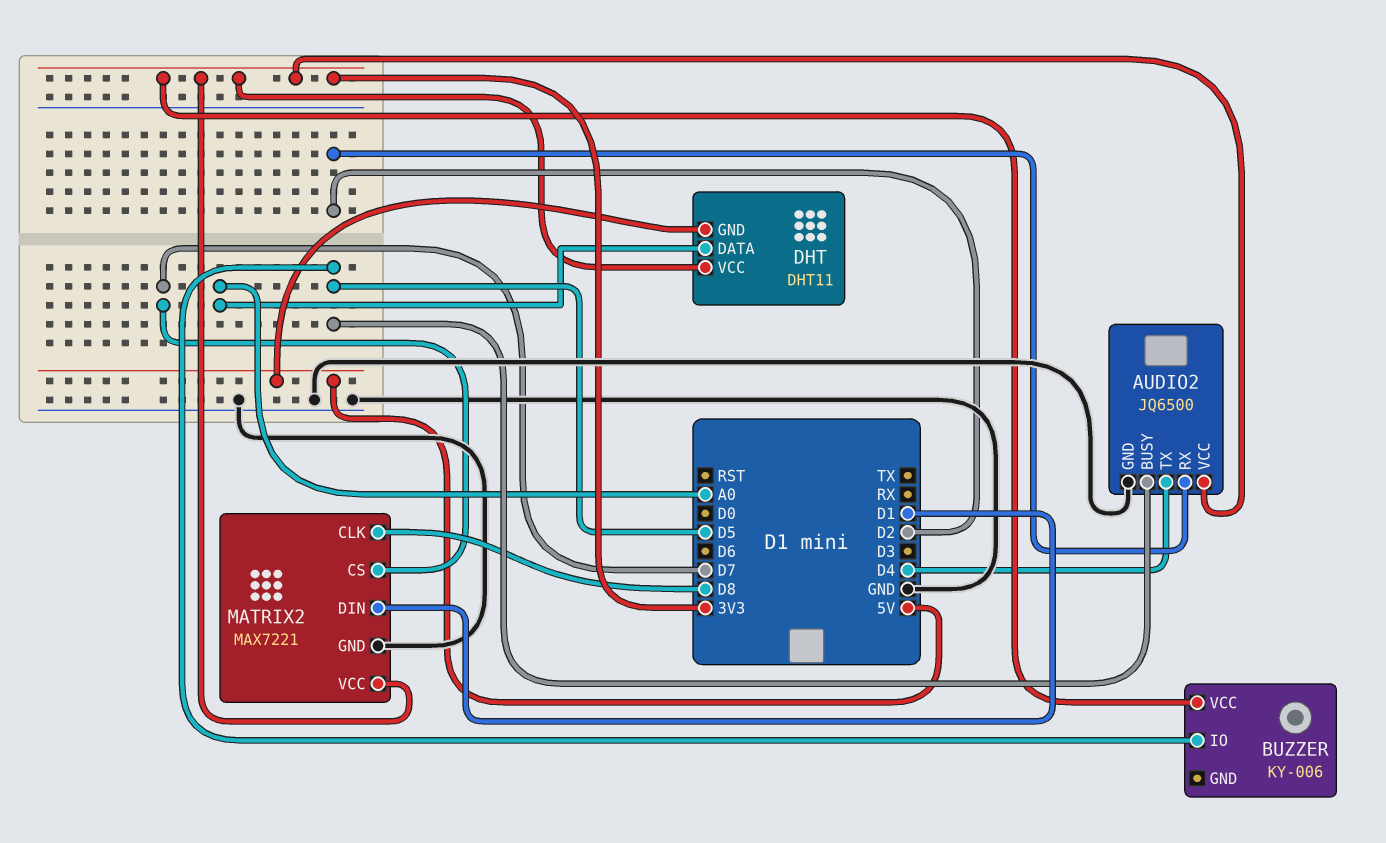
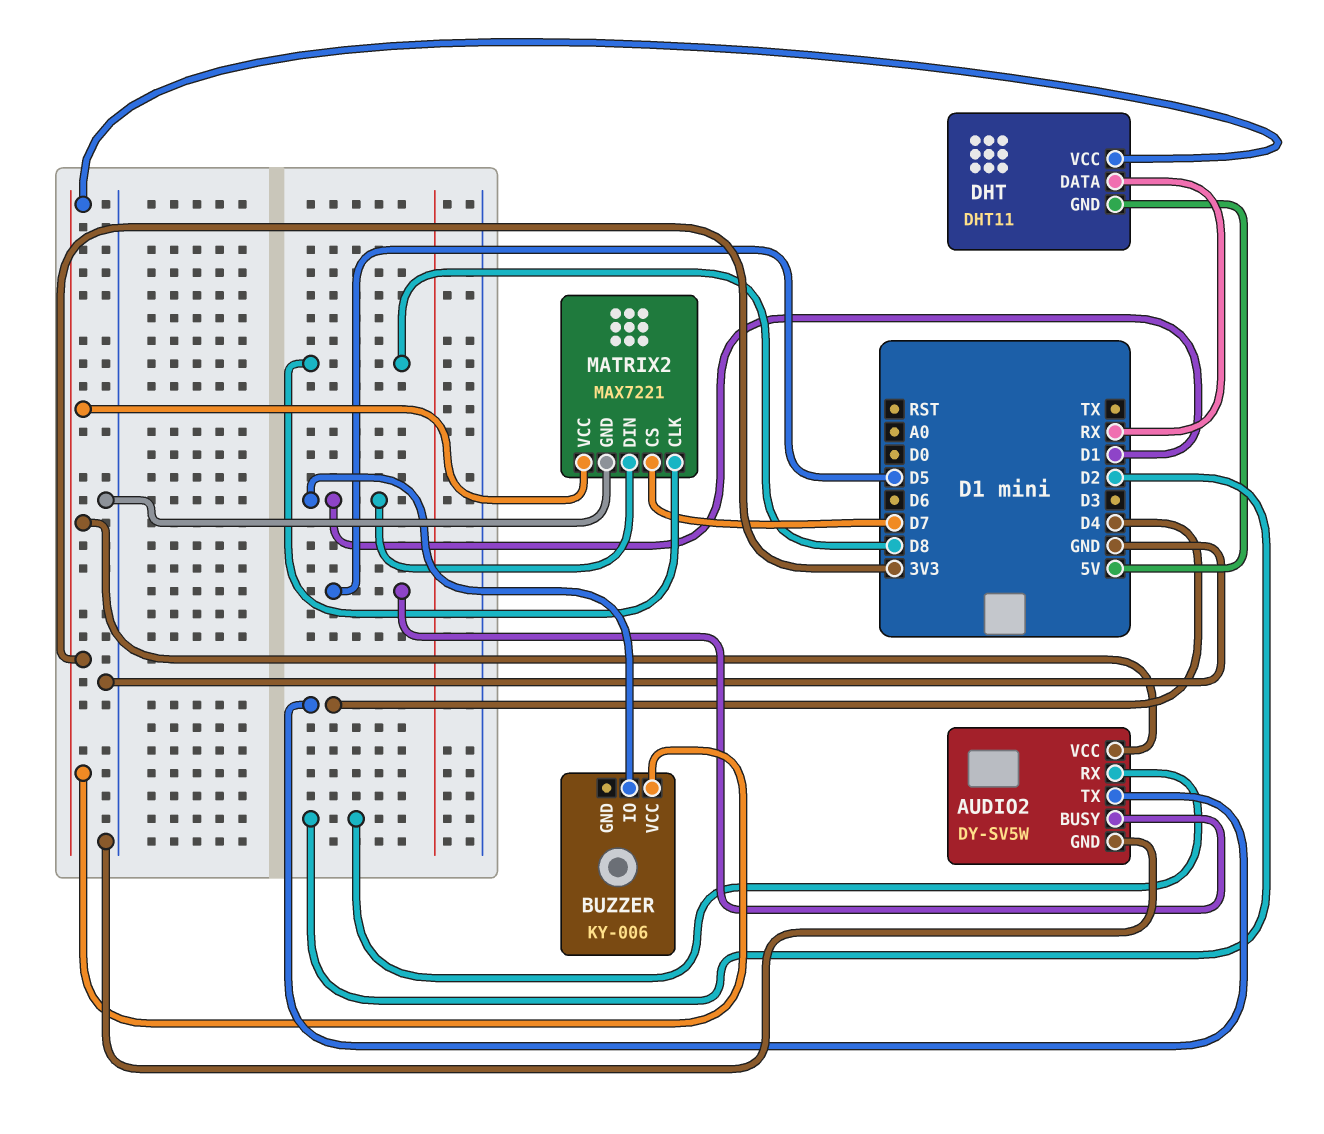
AUDIO2: JQ6500 -> DY-SV5W
BUZZER pin IO: D5 -> D1
DHT pin DATA: A0 -> RX

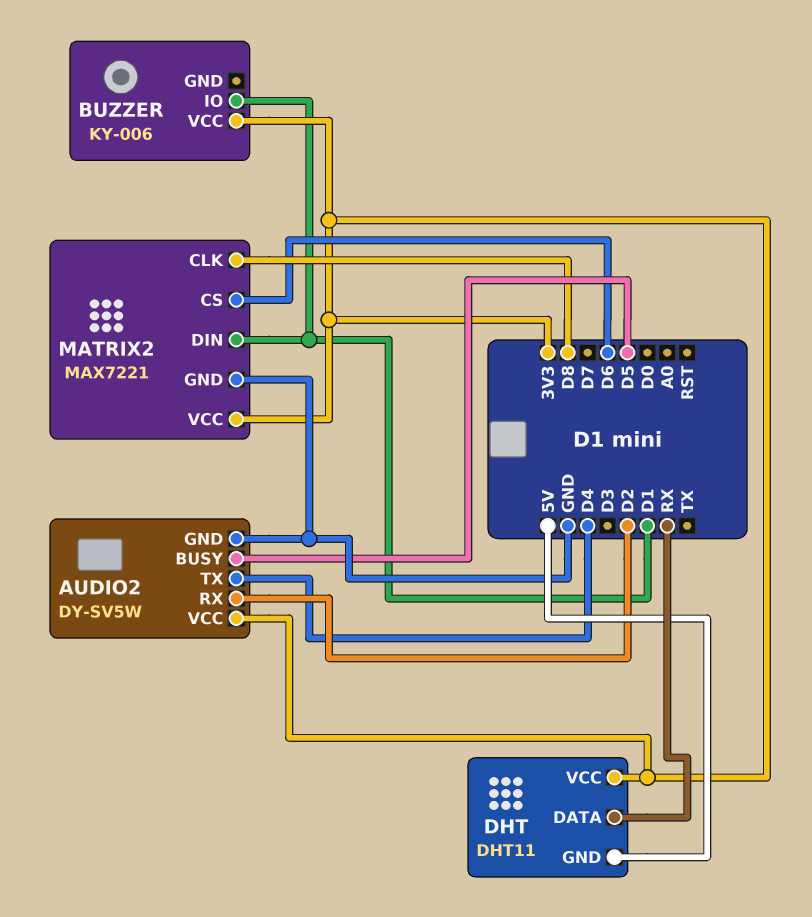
MATRIX2 pin CS: D7 -> D6

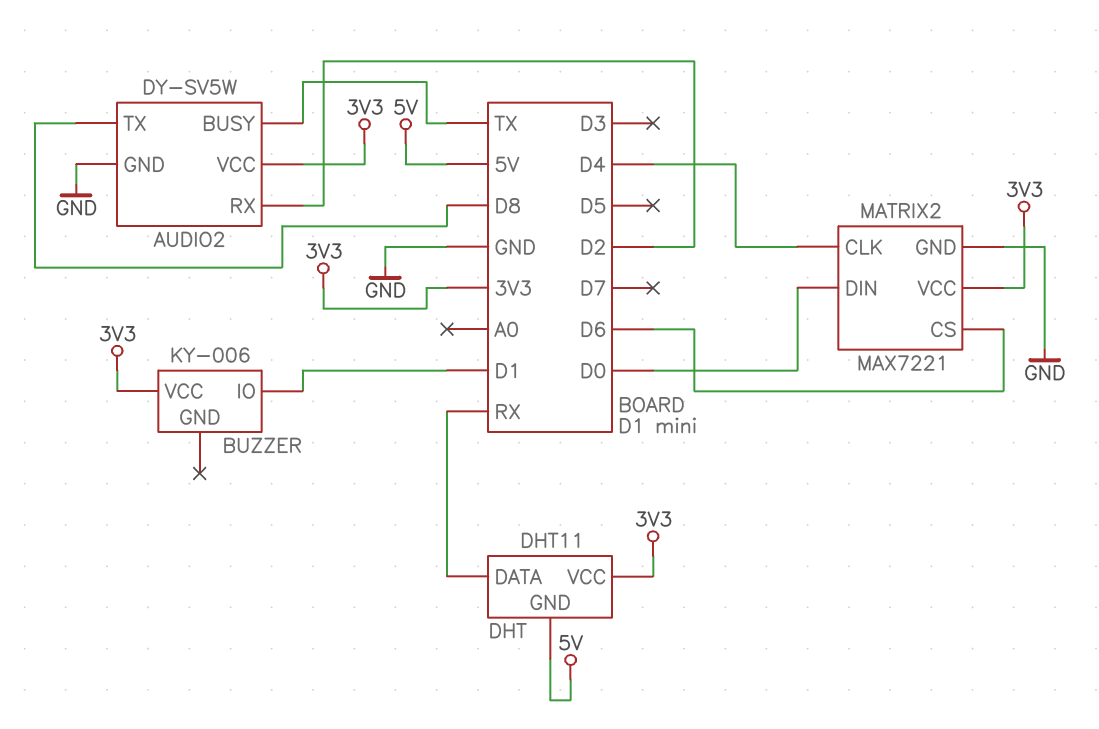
AUDIO2 pin BUSY: D5 -> TX
AUDIO2 pin TX: D4 -> D8
MATRIX2 pin CLK: D8 -> D4
MATRIX2 pin DIN: D1 -> D0

